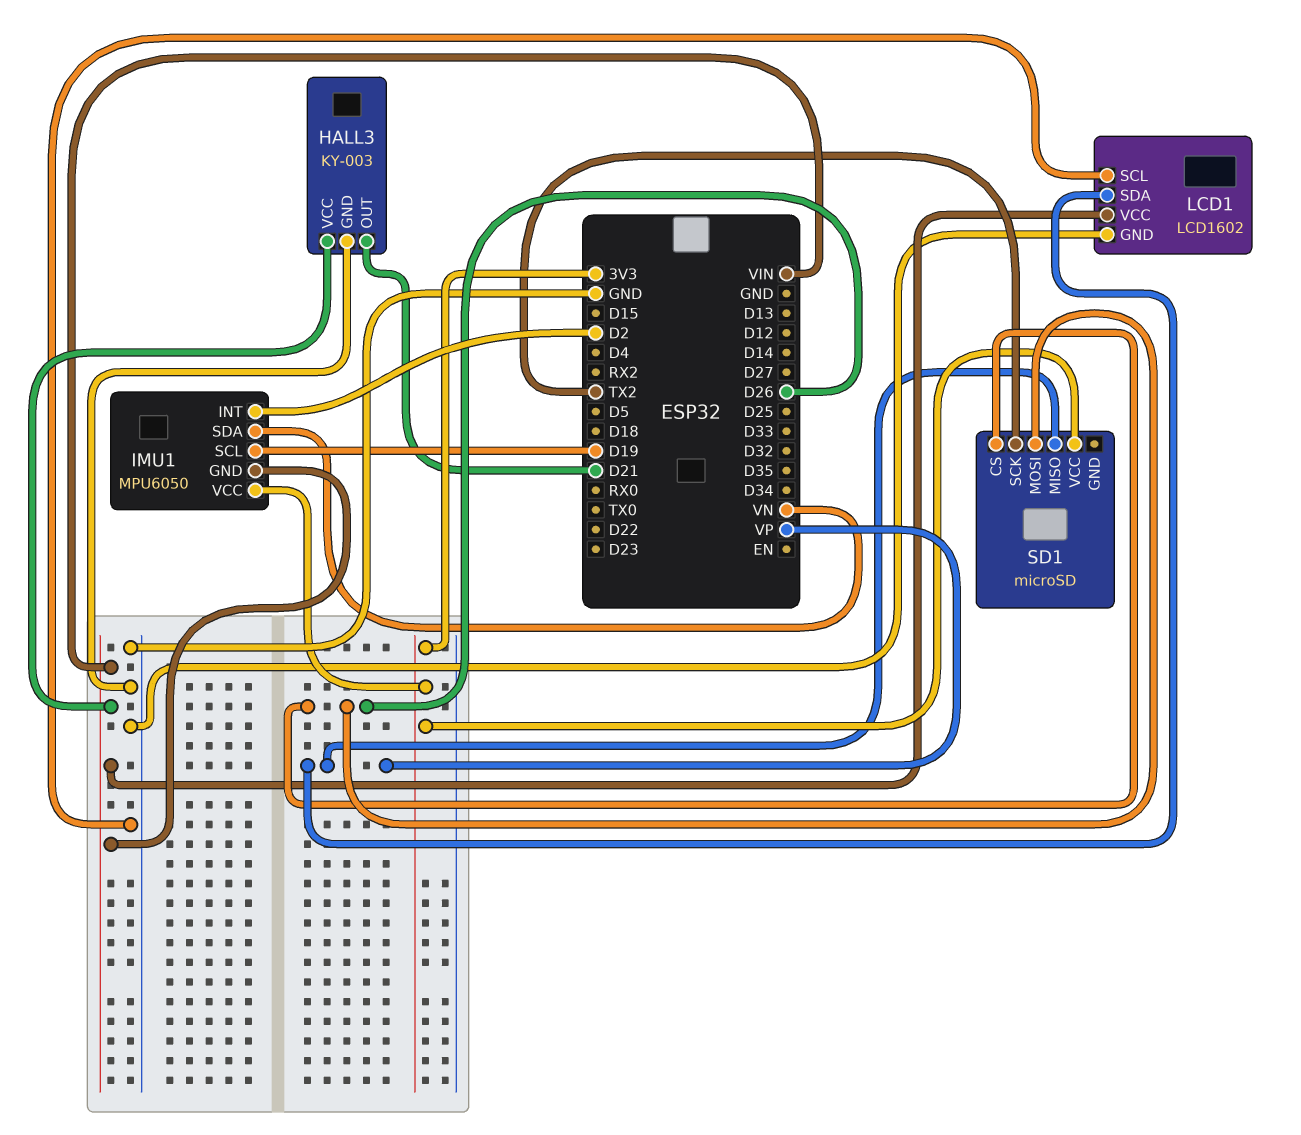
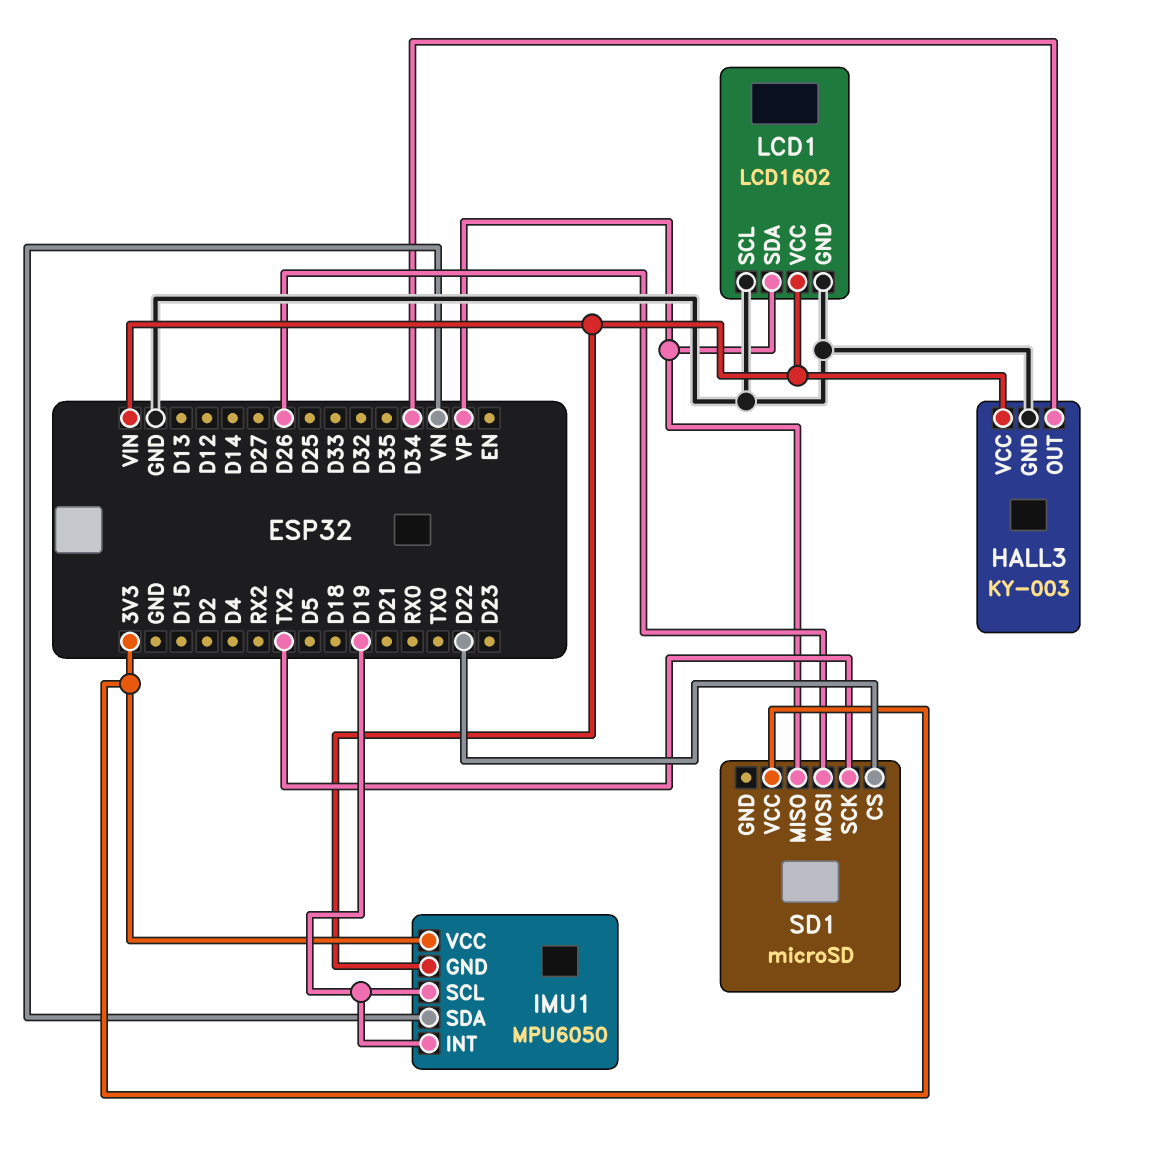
HALL3 pin OUT: D21 -> D34
IMU1 pin INT: D2 -> D19
SD1 pin CS: D26 -> D22

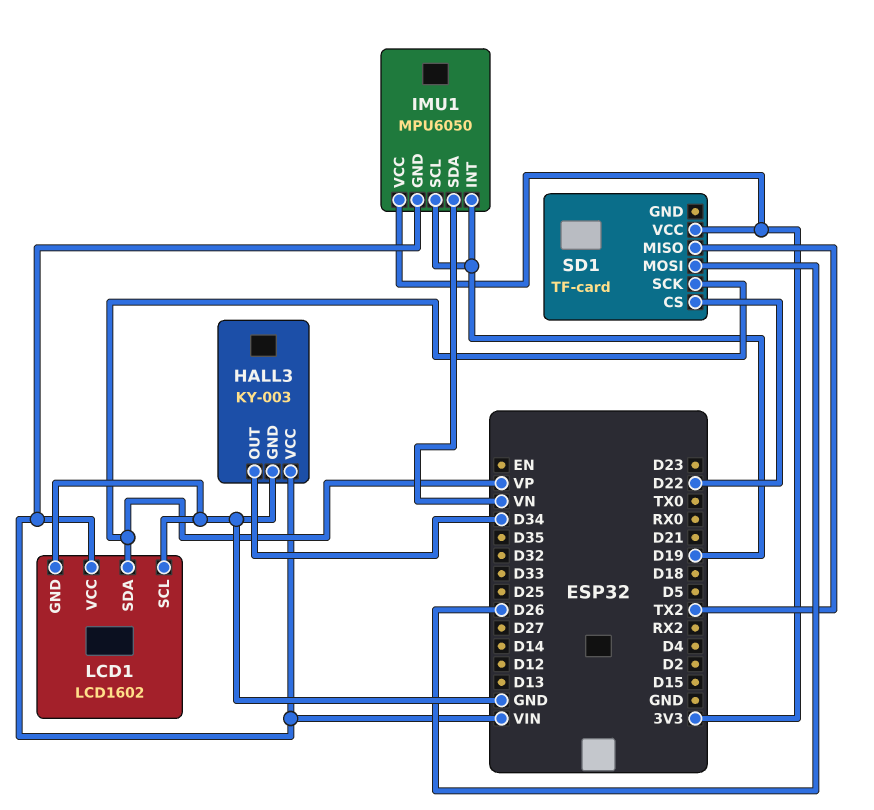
SD1: microSD -> TF-card
SD1 pin MISO: VP -> TX2
SD1 pin SCK: TX2 -> VP

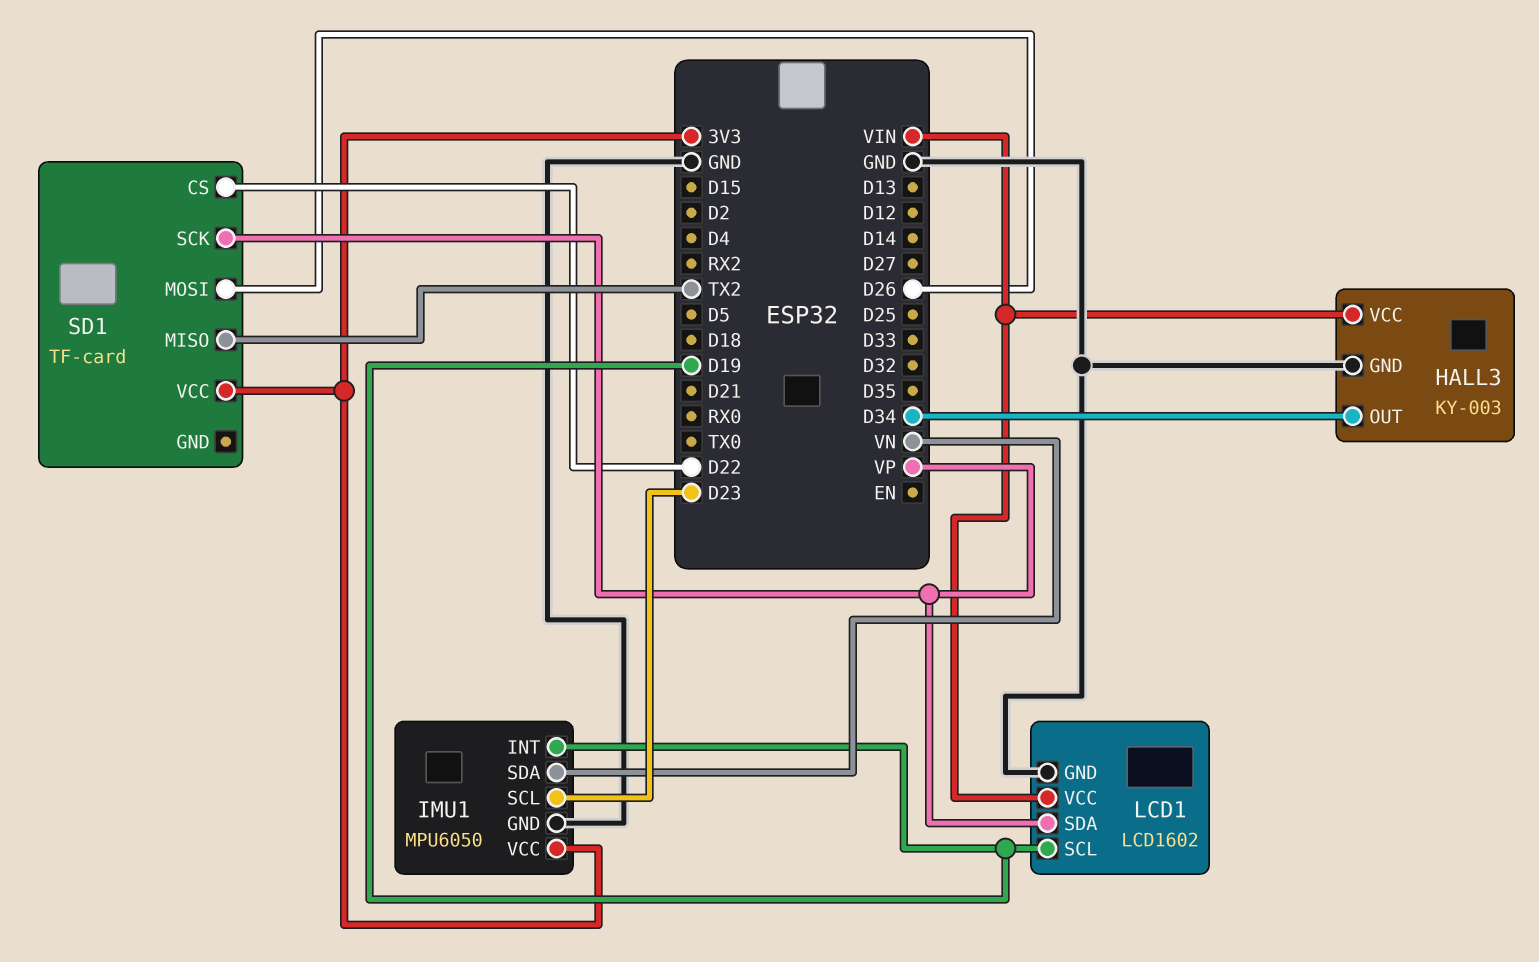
IMU1 pin GND: VIN -> GND
IMU1 pin SCL: D19 -> D23
LCD1 pin SCL: GND -> D19

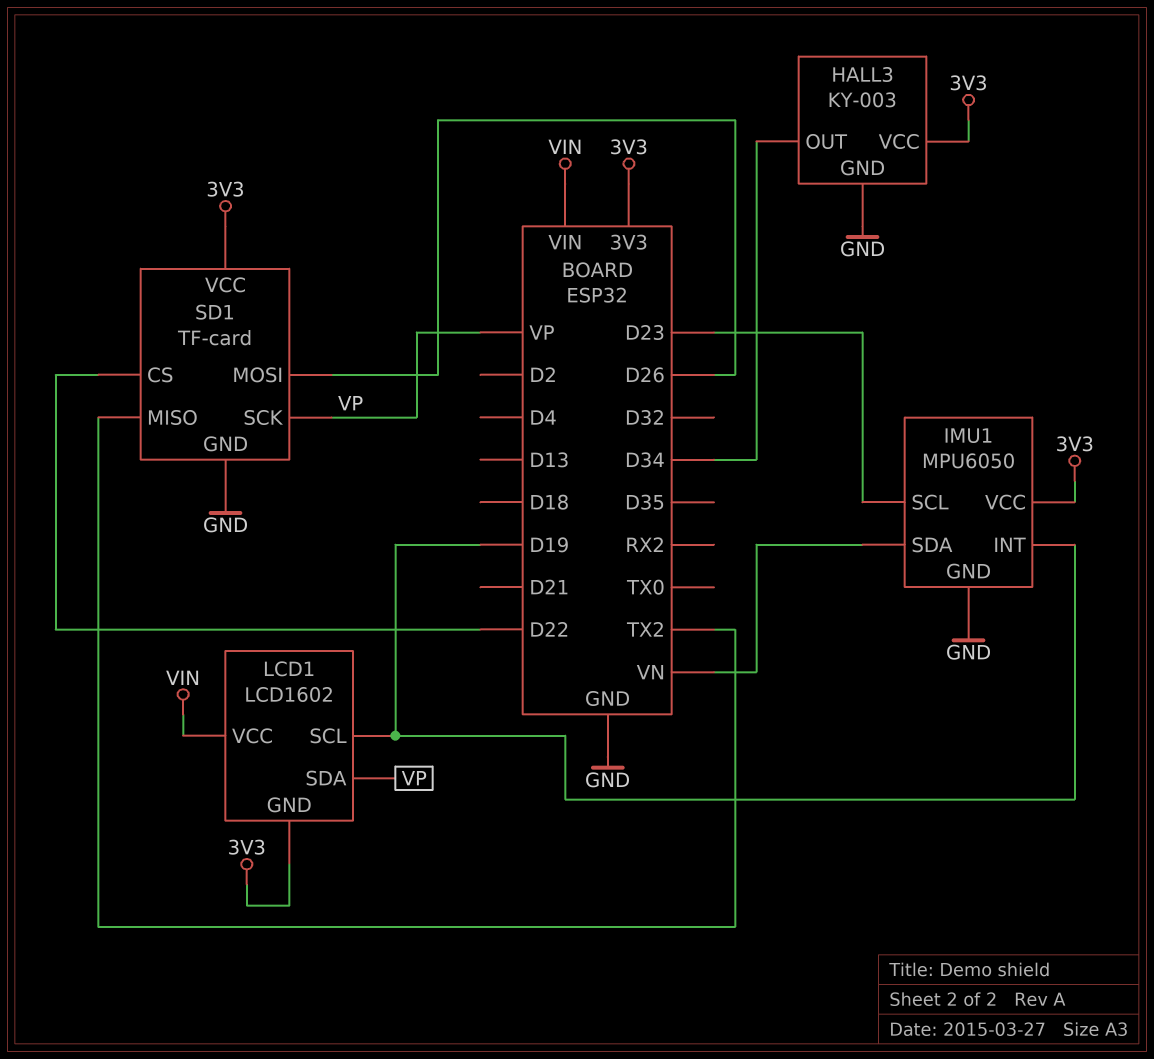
HALL3 pin VCC: VIN -> 3V3
LCD1 pin GND: GND -> 3V3
SD1 pin GND: none -> GND

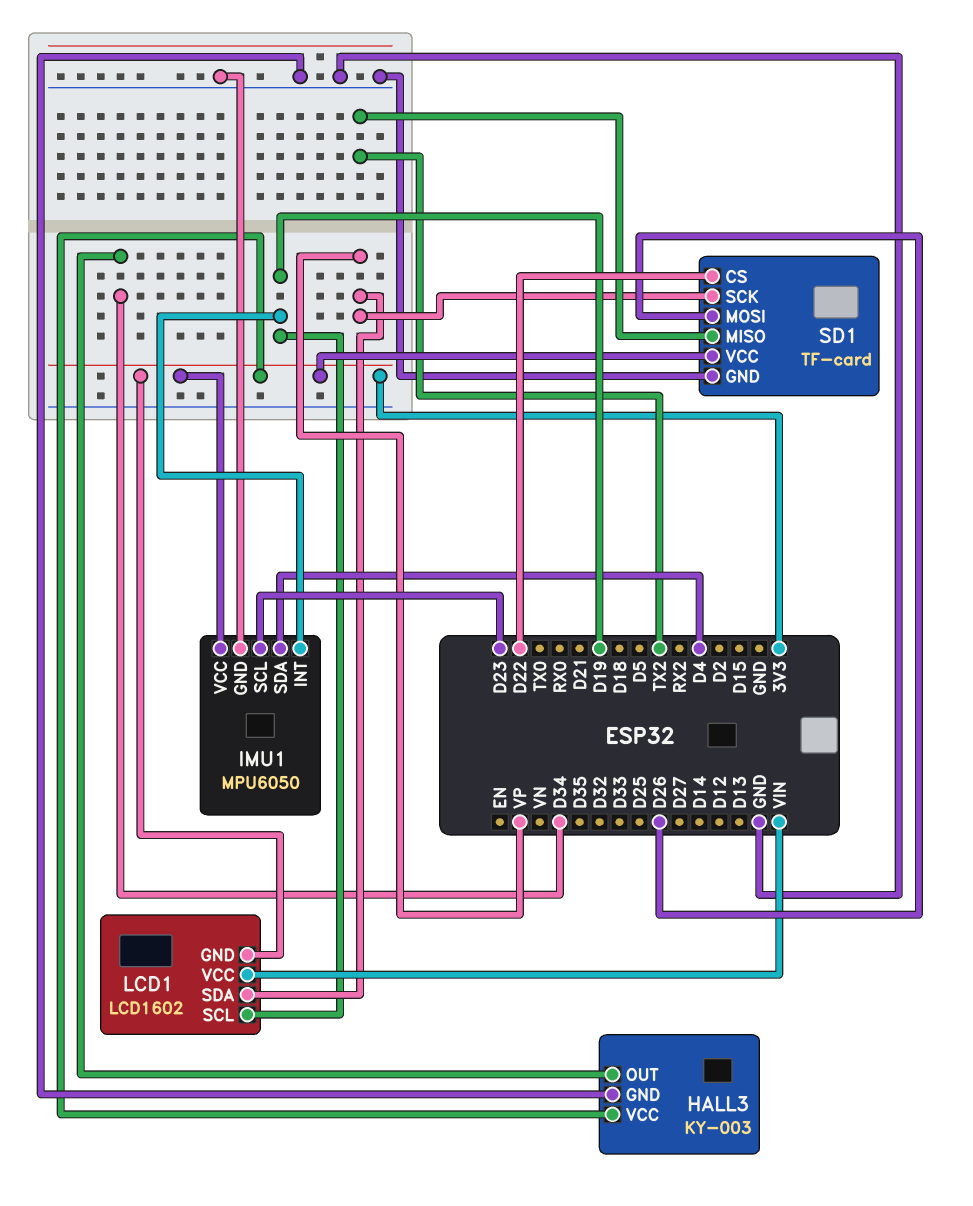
IMU1 pin SDA: VN -> D4

